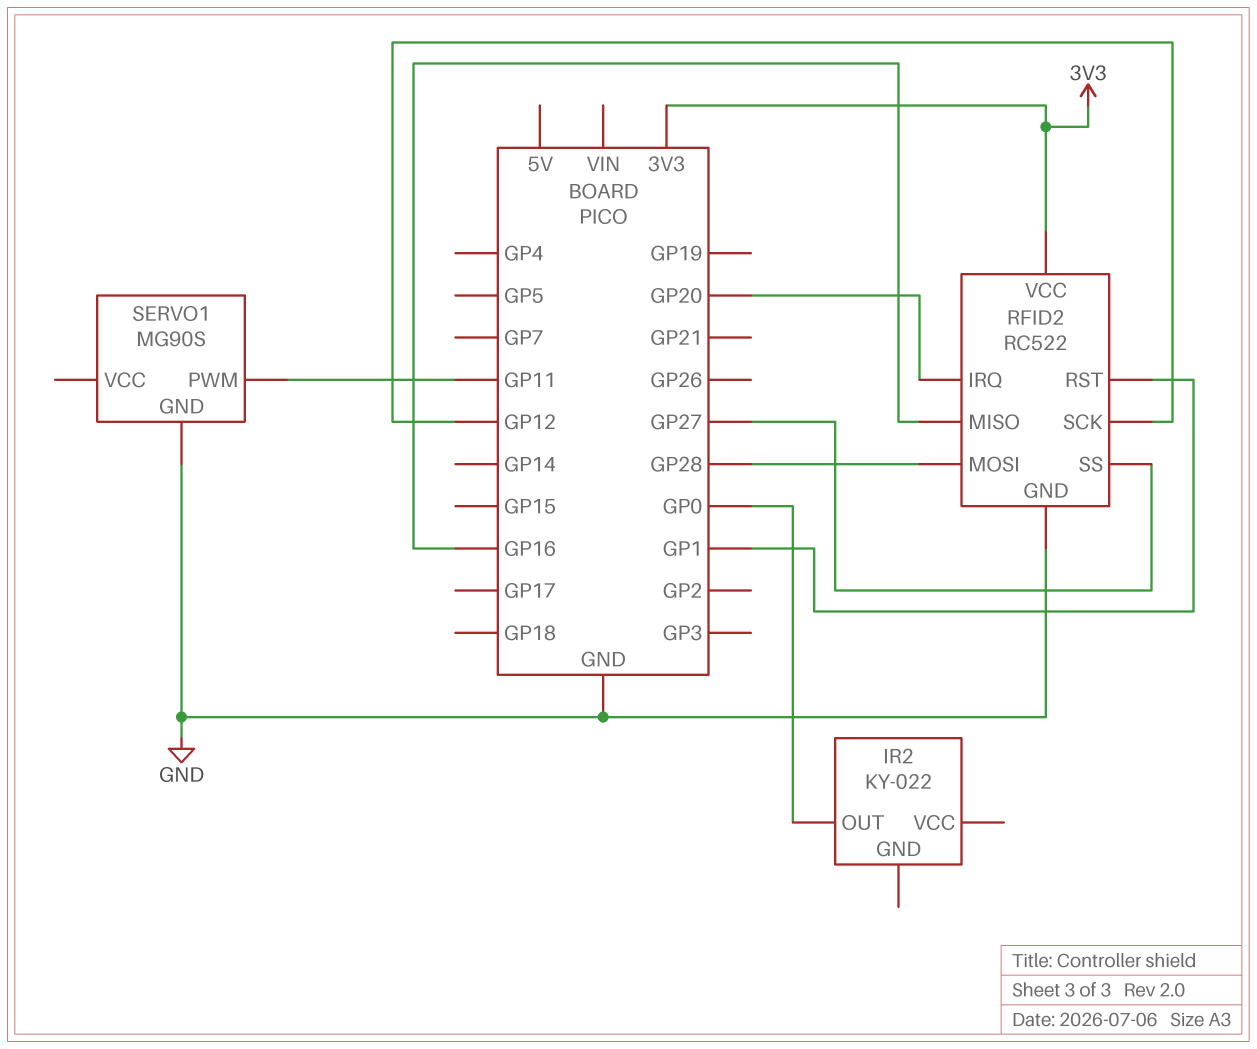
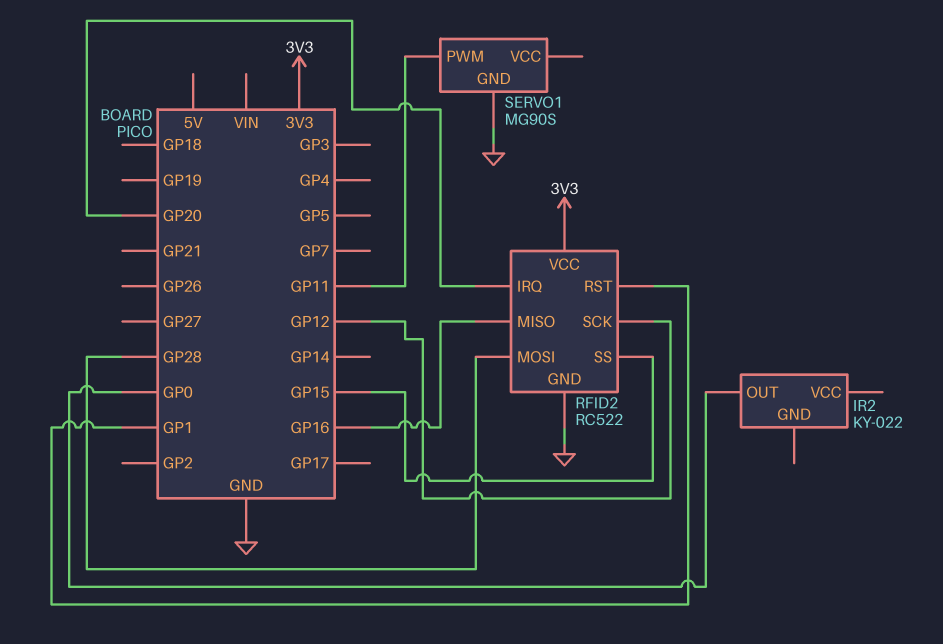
RFID2 pin SS: GP27 -> GP15

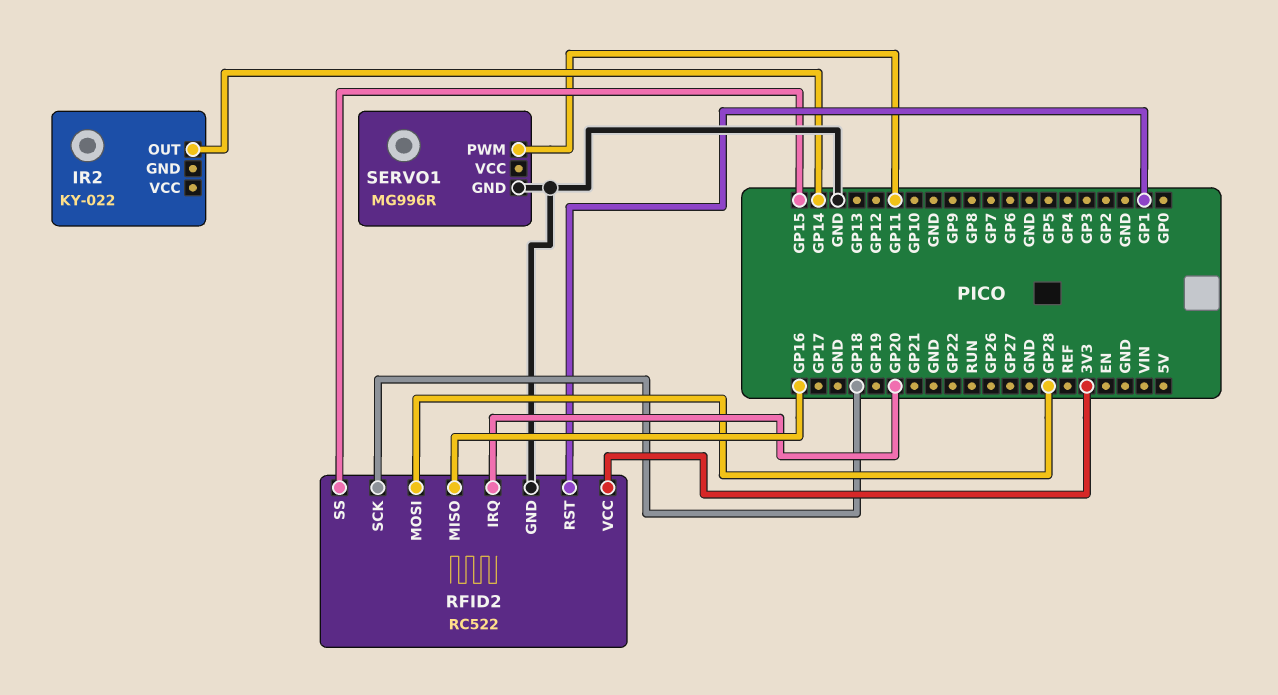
IR2 pin OUT: GP0 -> GP14
RFID2 pin SCK: GP12 -> GP18
SERVO1: MG90S -> MG996R

